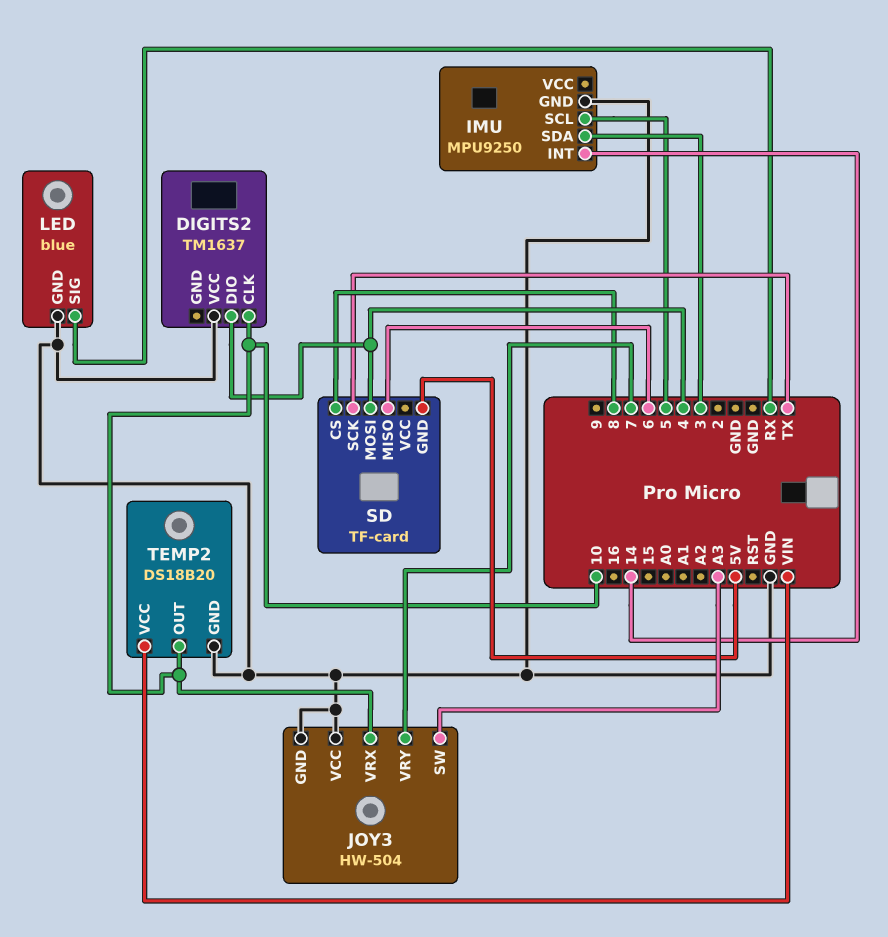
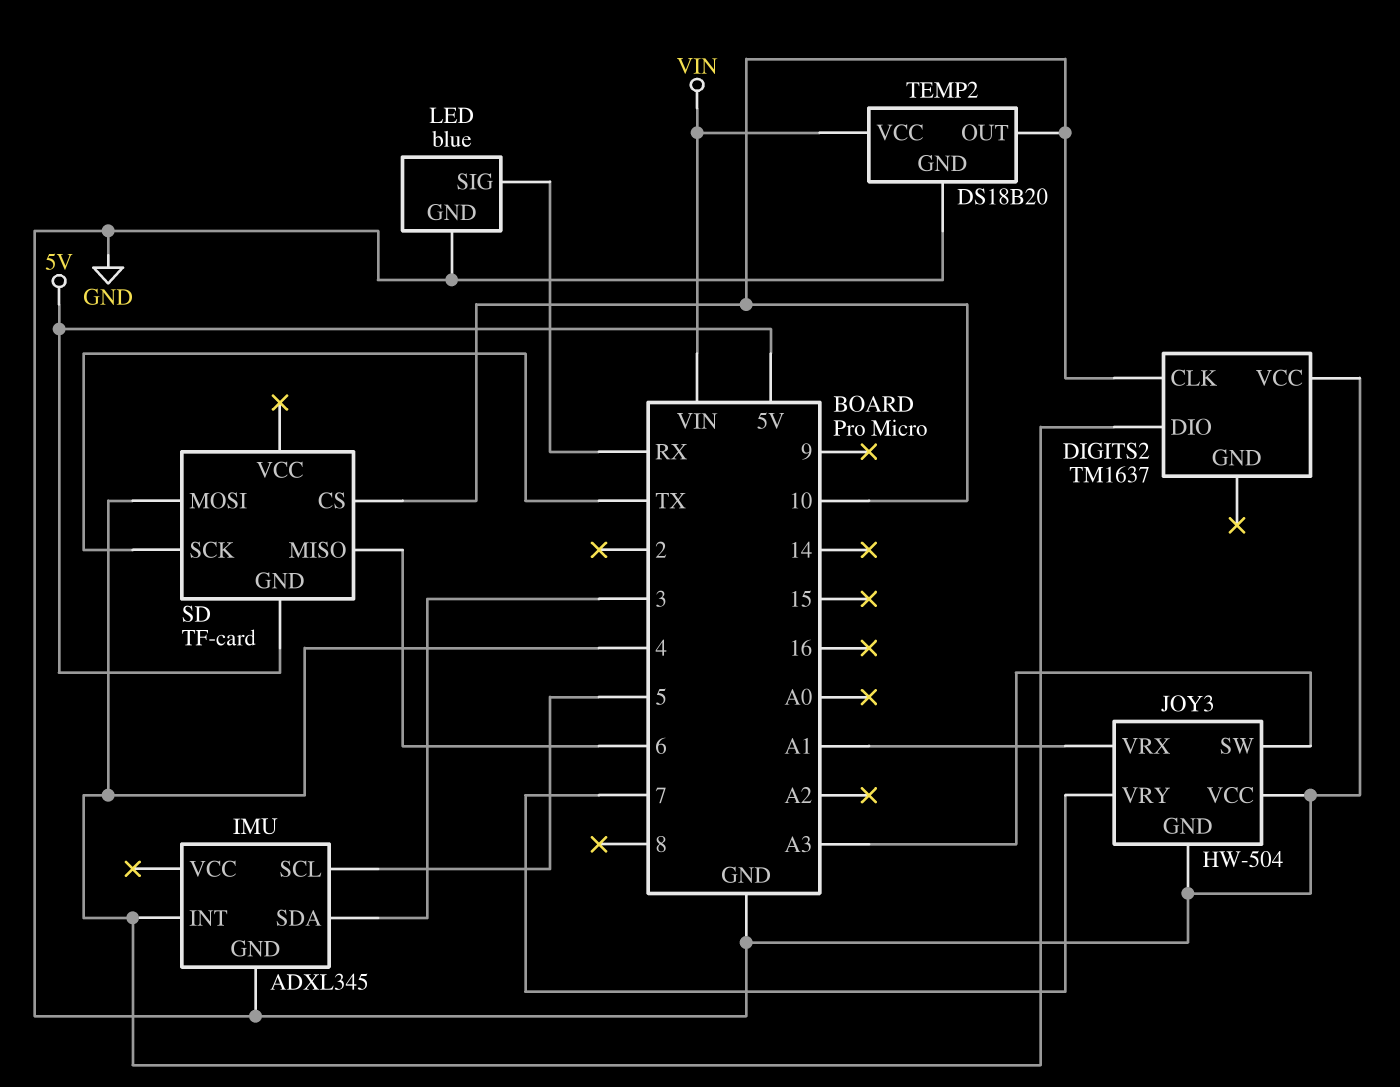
IMU: MPU9250 -> ADXL345
IMU pin INT: 14 -> 4
JOY3 pin VRX: 10 -> A1
SD pin CS: 8 -> 10

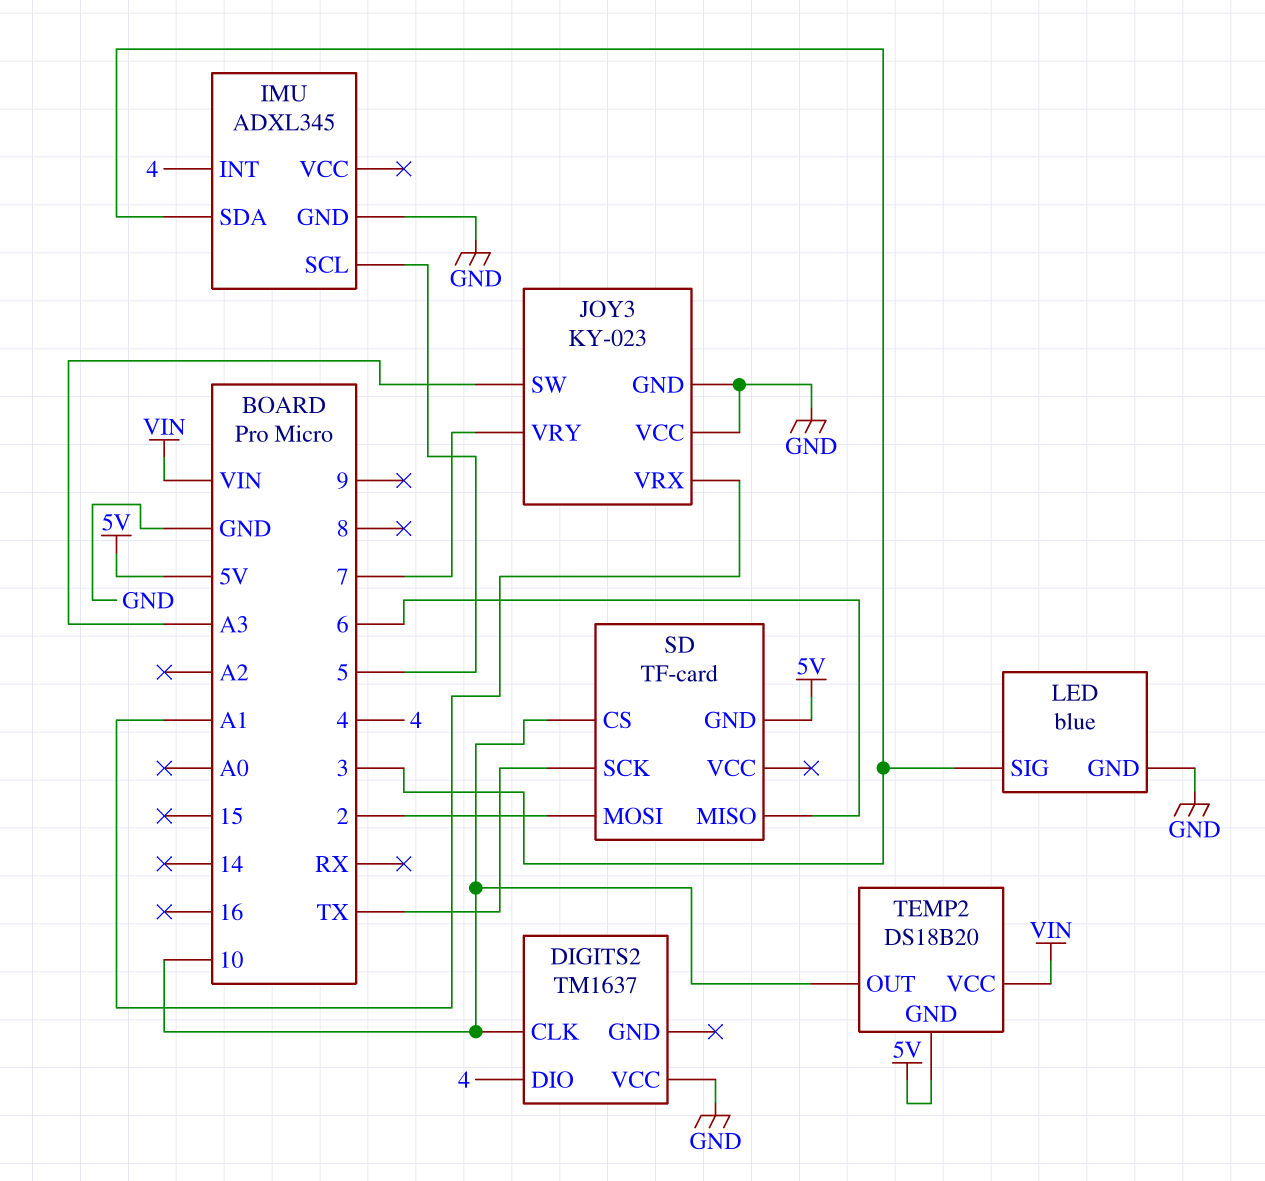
JOY3: HW-504 -> KY-023
LED pin SIG: RX -> 3
SD pin MOSI: 4 -> 2
TEMP2 pin GND: GND -> 5V

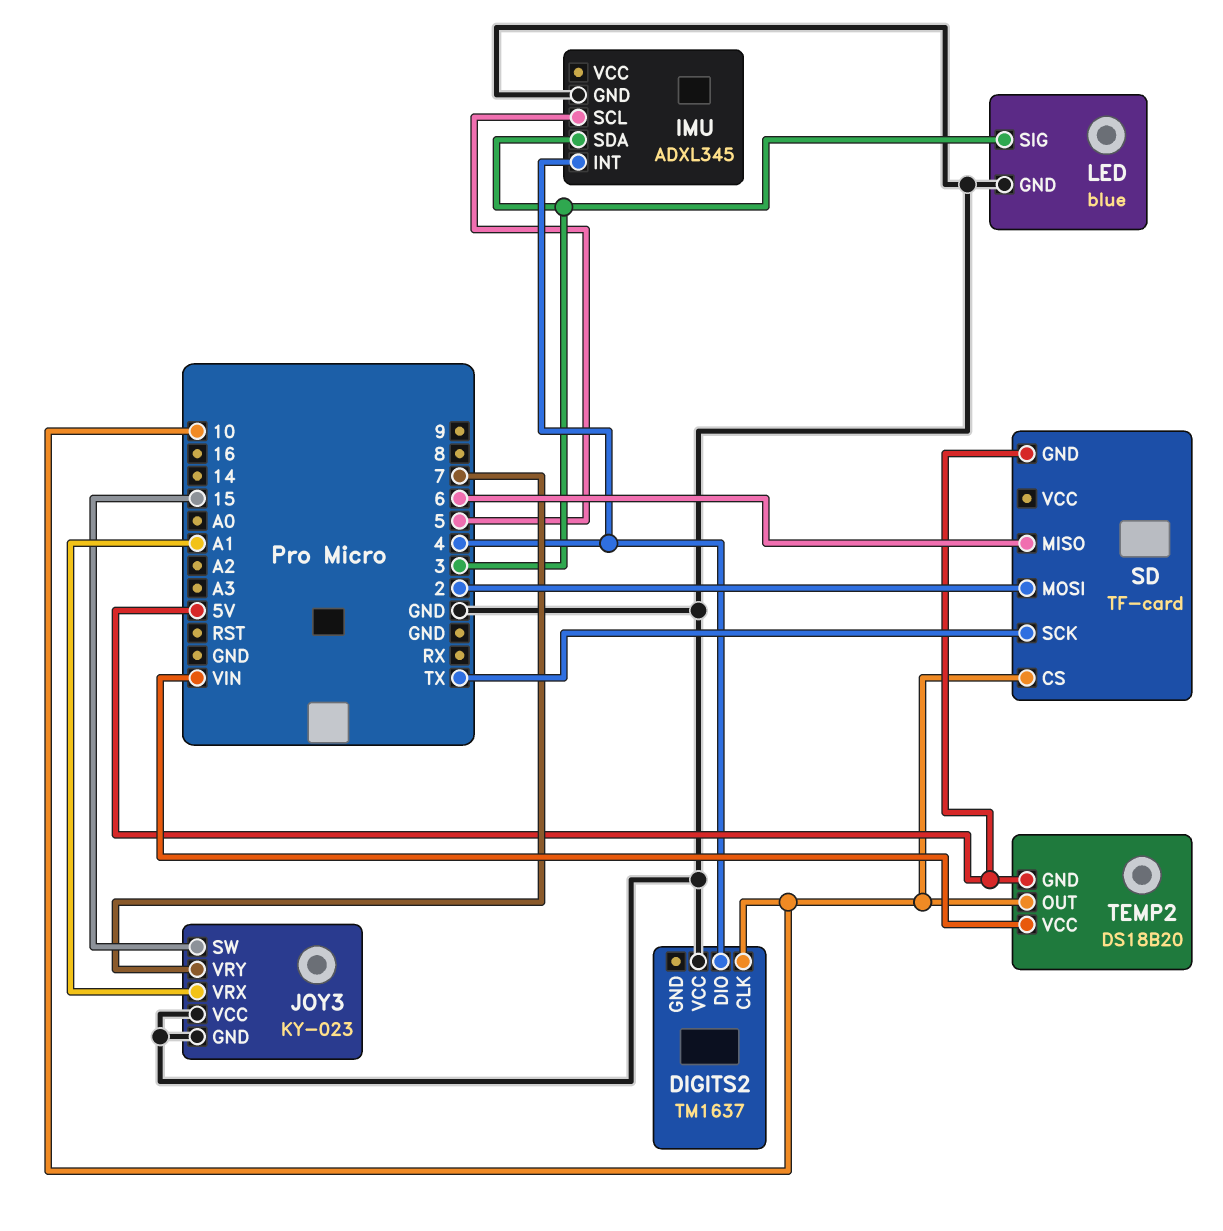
JOY3 pin SW: A3 -> 15

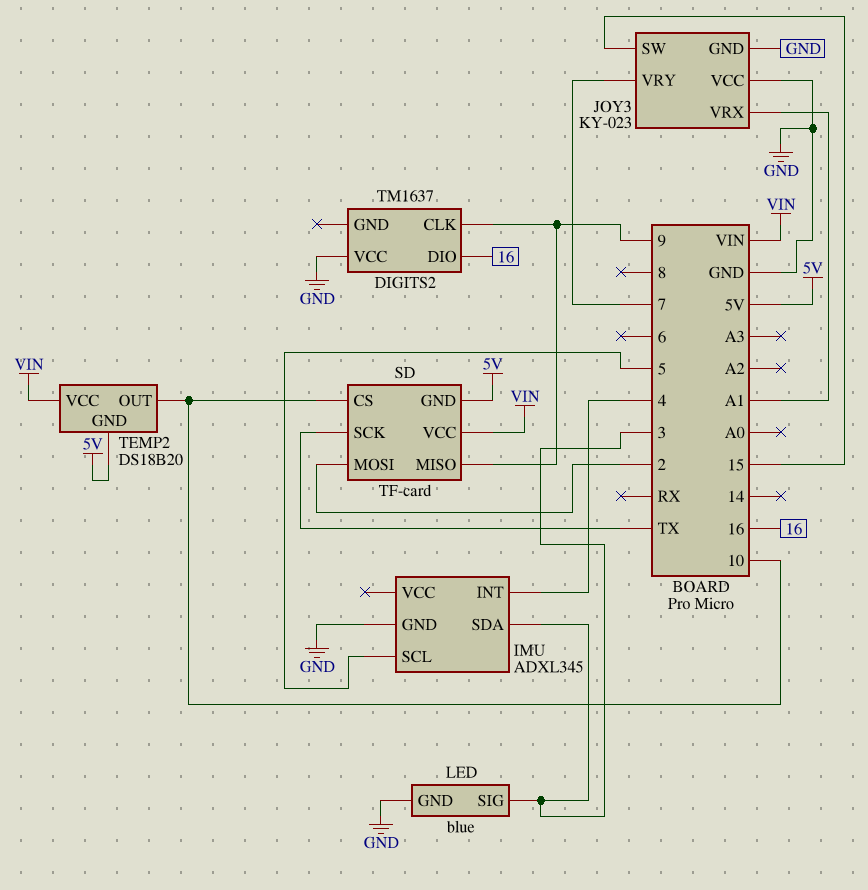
DIGITS2 pin CLK: 10 -> 9
DIGITS2 pin DIO: 4 -> 16
SD pin MISO: 6 -> 9
SD pin VCC: none -> VIN

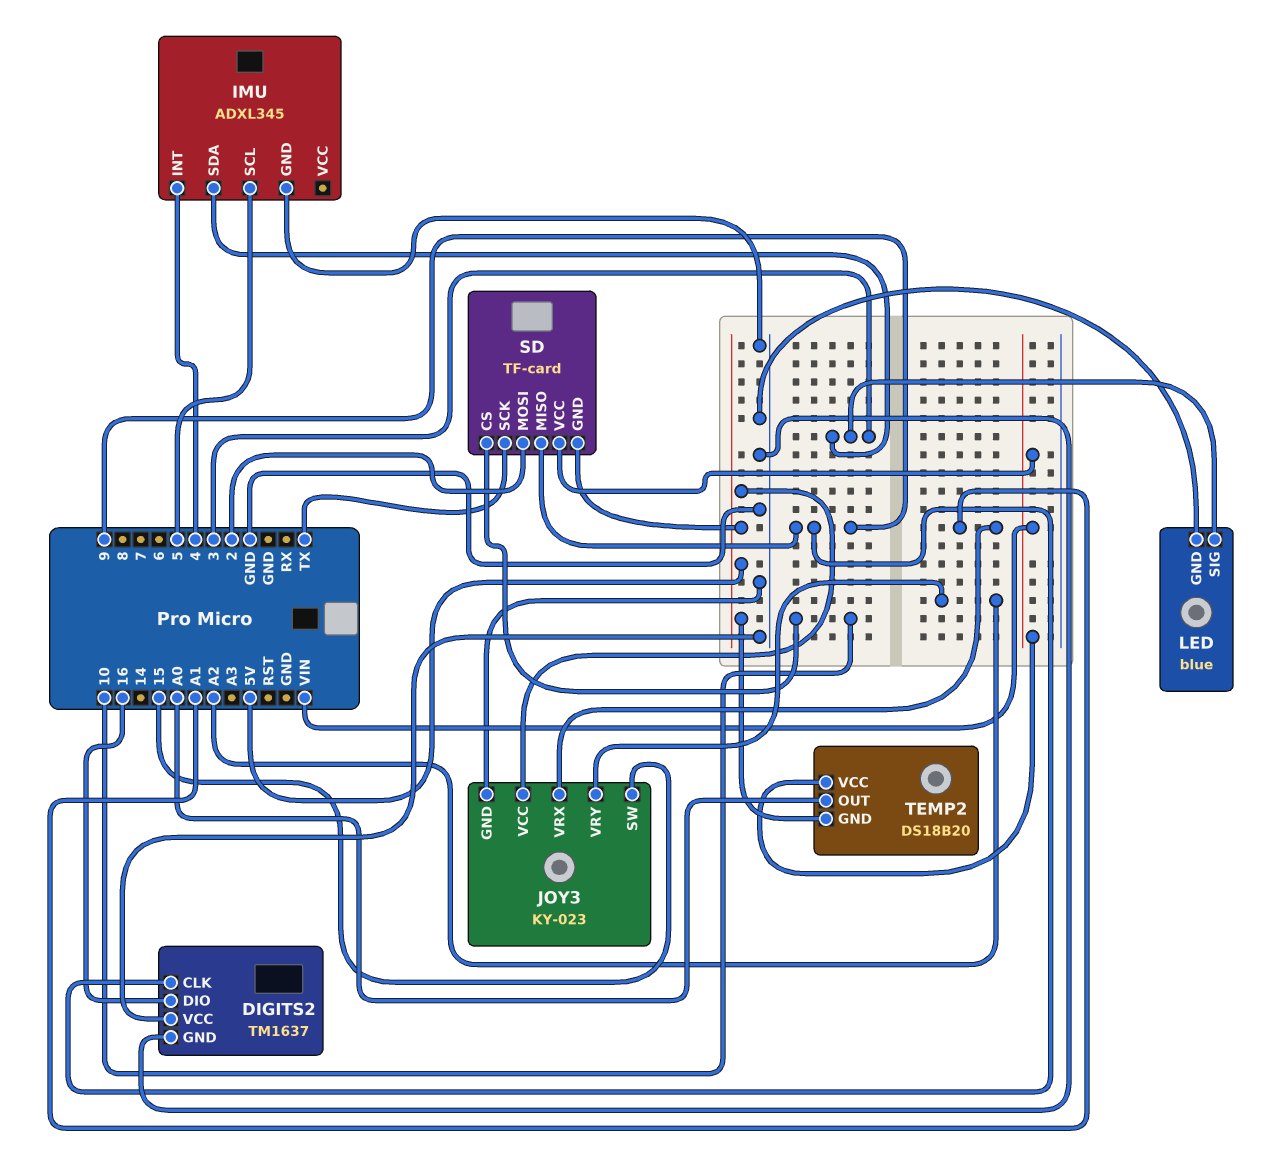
DIGITS2 pin GND: none -> GND
JOY3 pin VCC: GND -> 5V
JOY3 pin VRY: 7 -> A2
TEMP2 pin OUT: 10 -> A0

